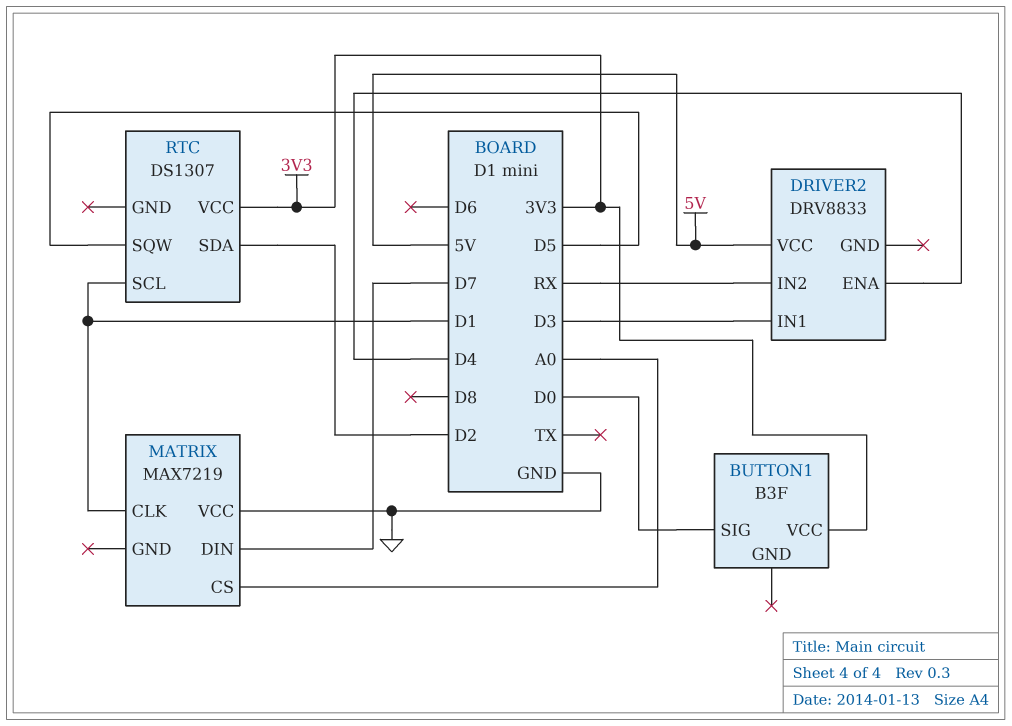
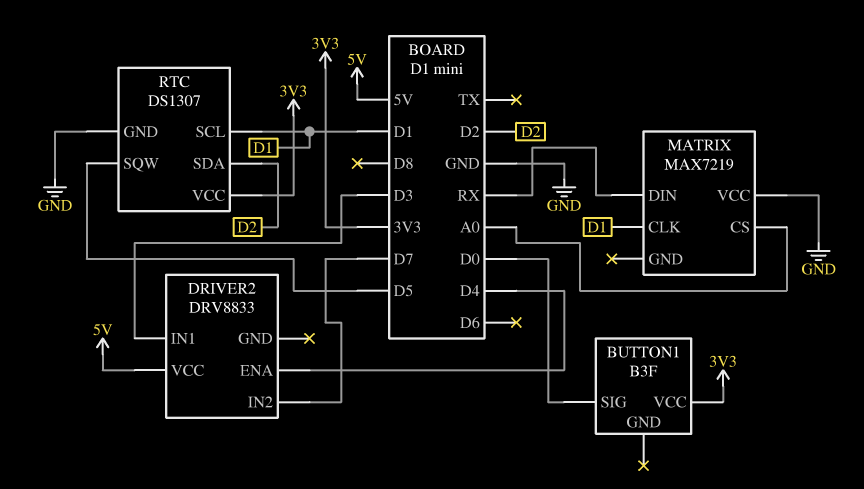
DRIVER2 pin IN2: RX -> D7
MATRIX pin DIN: D7 -> RX
RTC pin GND: none -> GND

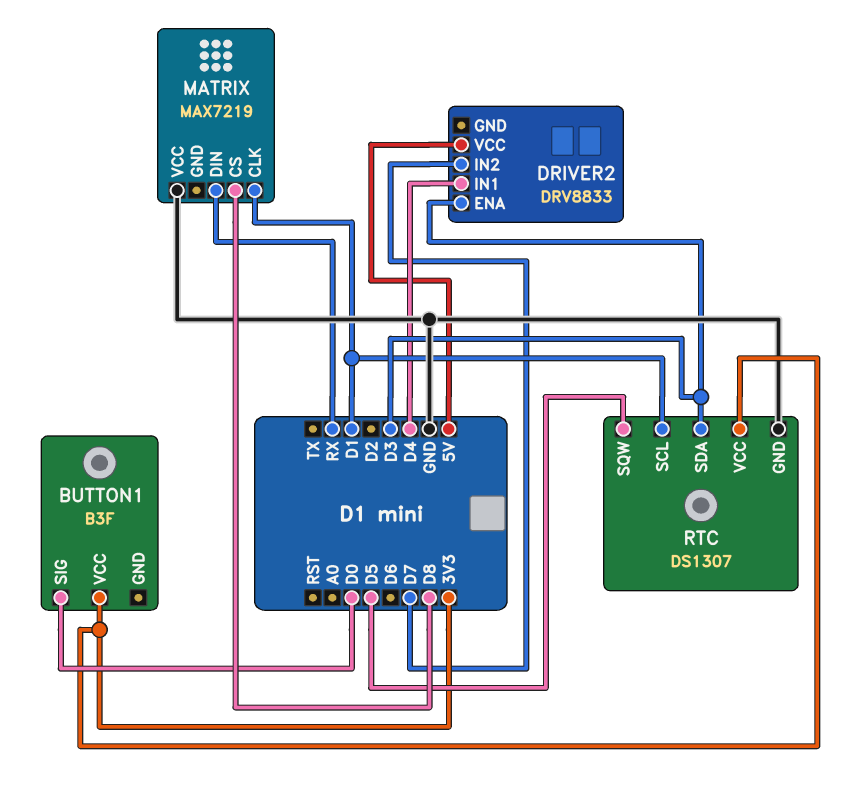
DRIVER2 pin ENA: D4 -> D3
DRIVER2 pin IN1: D3 -> D4
MATRIX pin CS: A0 -> D8
RTC pin SDA: D2 -> D3

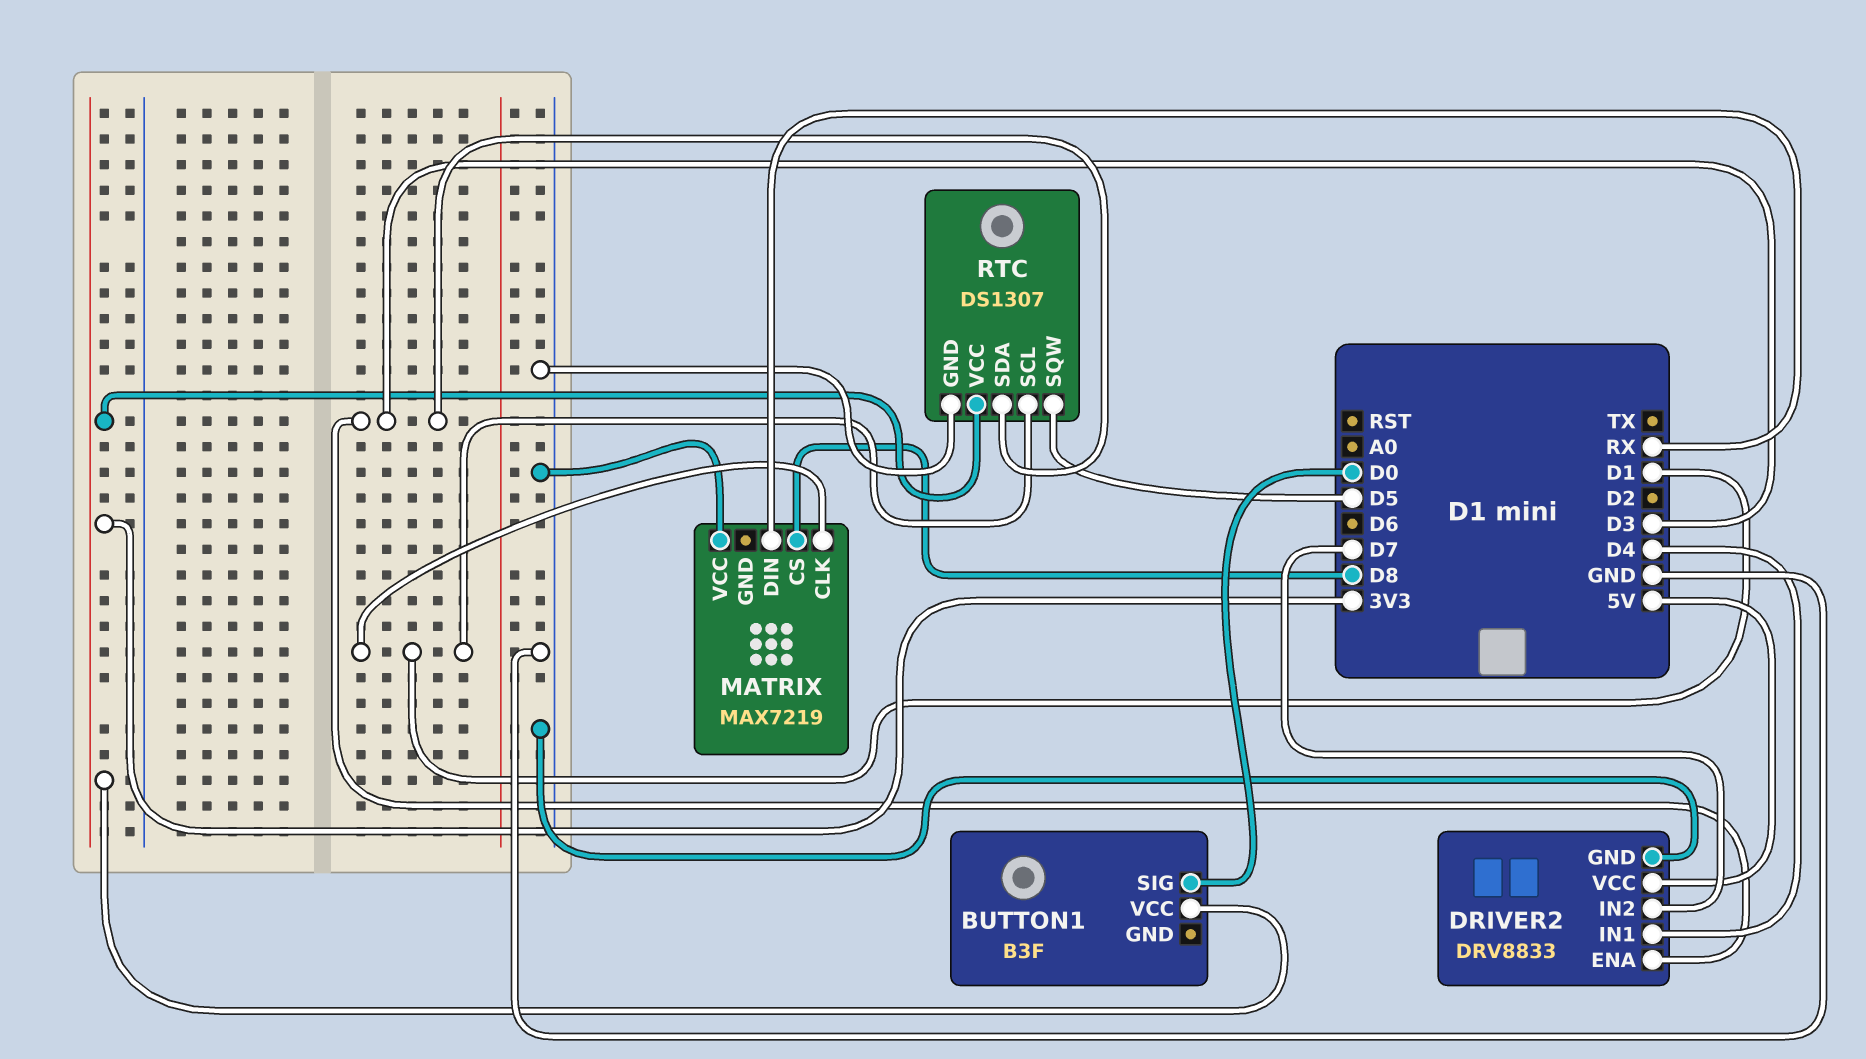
DRIVER2 pin GND: none -> GND

